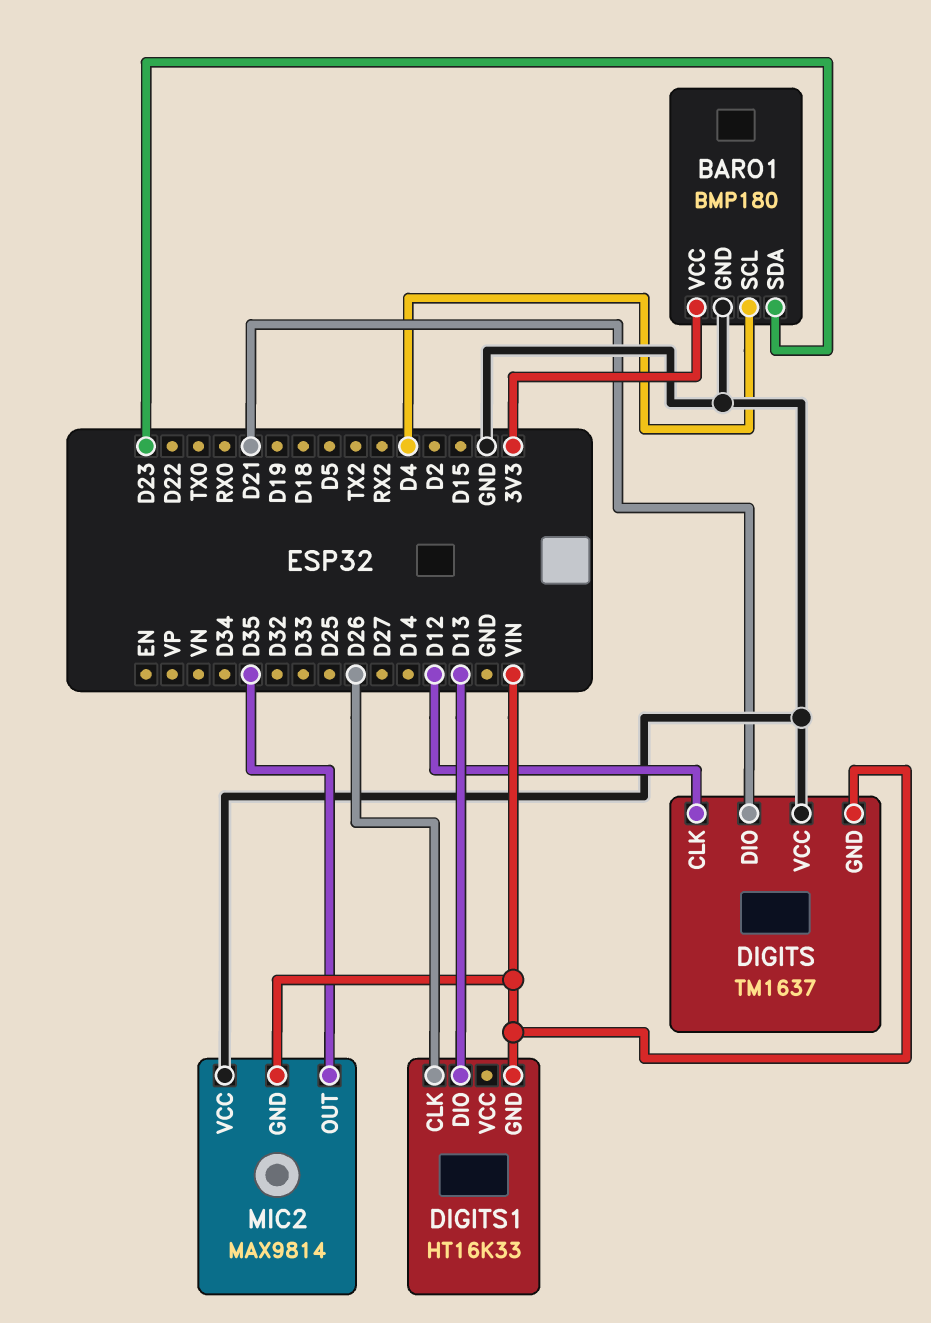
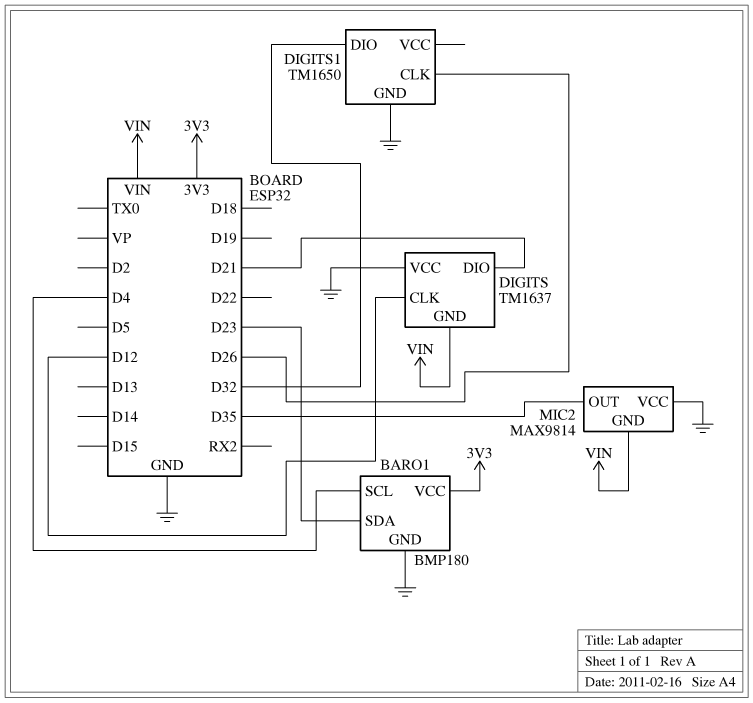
DIGITS1: HT16K33 -> TM1650
DIGITS1 pin DIO: D13 -> D32
DIGITS1 pin GND: VIN -> GND

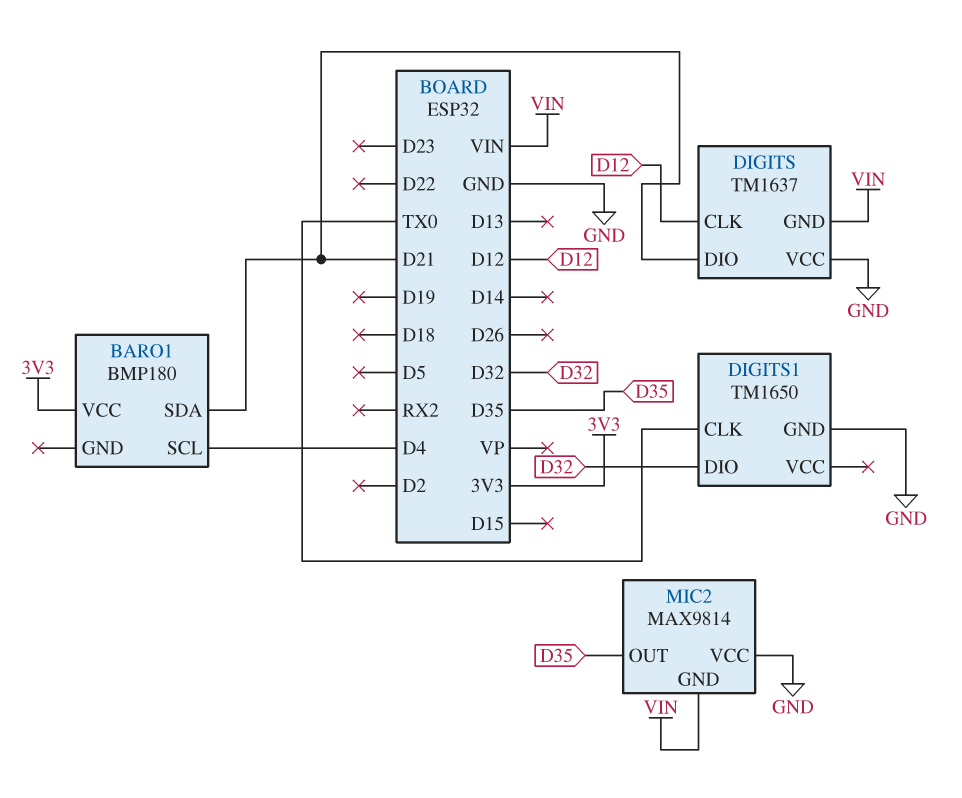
BARO1 pin GND: GND -> none
BARO1 pin SDA: D23 -> D21
DIGITS1 pin CLK: D26 -> TX0

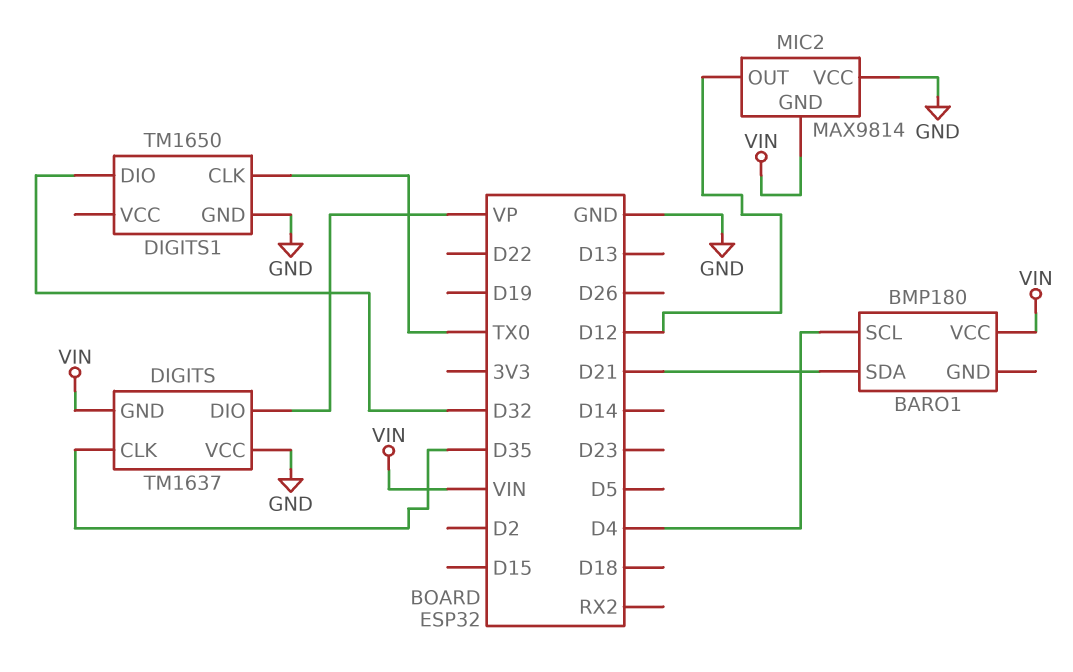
BARO1 pin VCC: 3V3 -> VIN
DIGITS pin CLK: D12 -> D35
DIGITS pin DIO: D21 -> VP
MIC2 pin OUT: D35 -> D12

